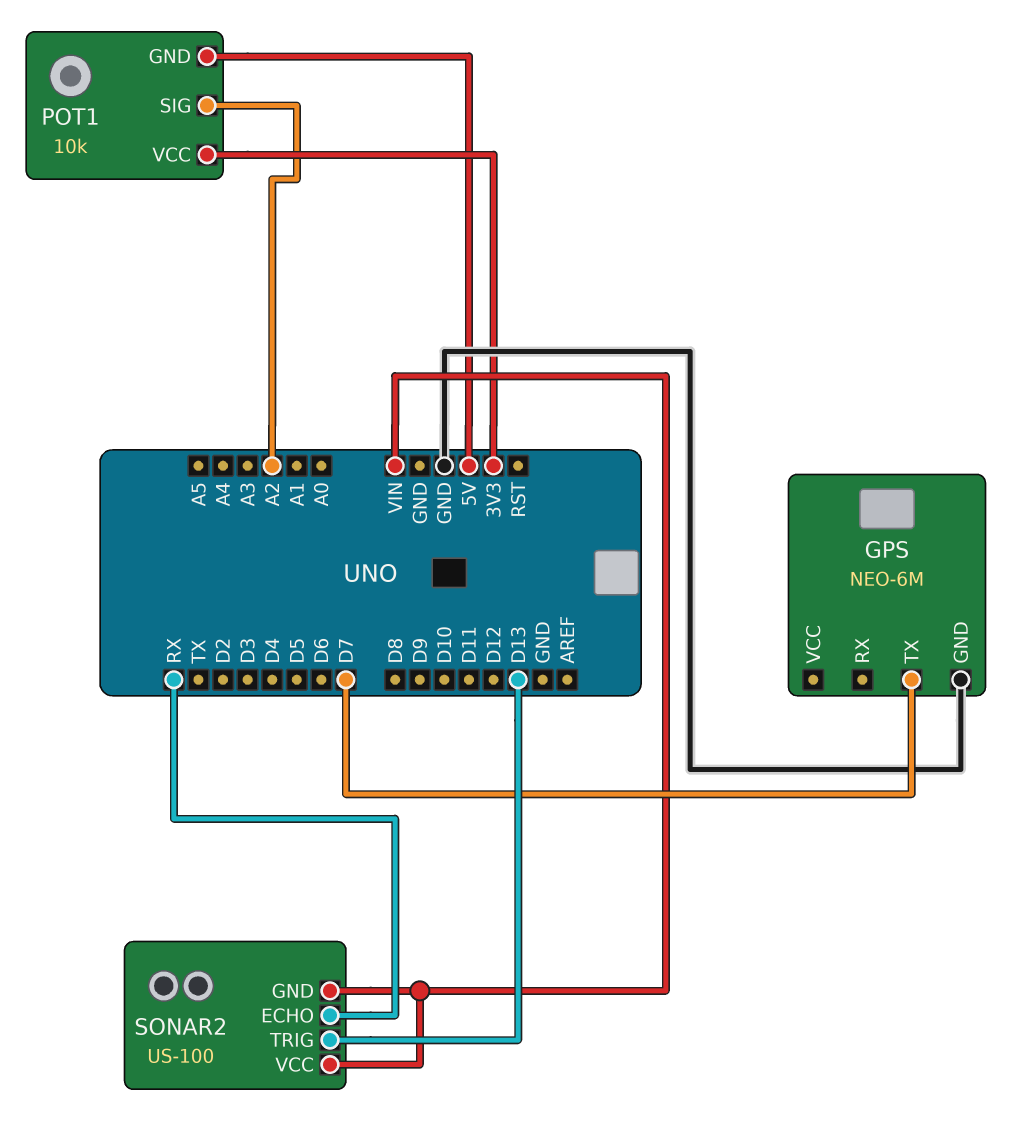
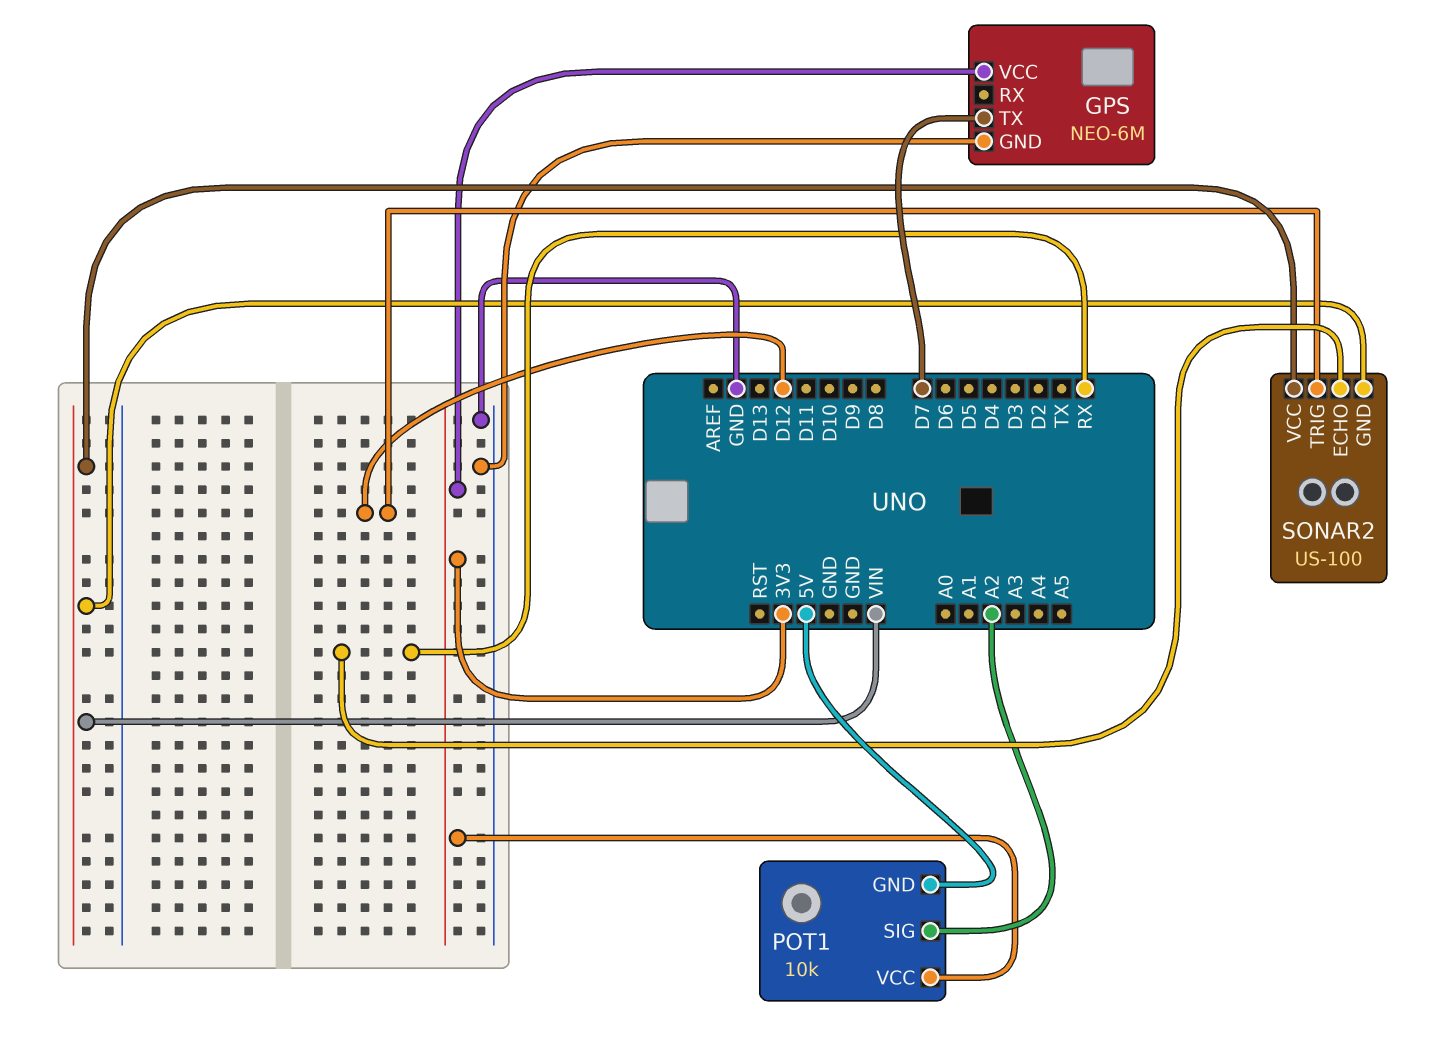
GPS pin VCC: none -> 3V3
SONAR2 pin TRIG: D13 -> D12

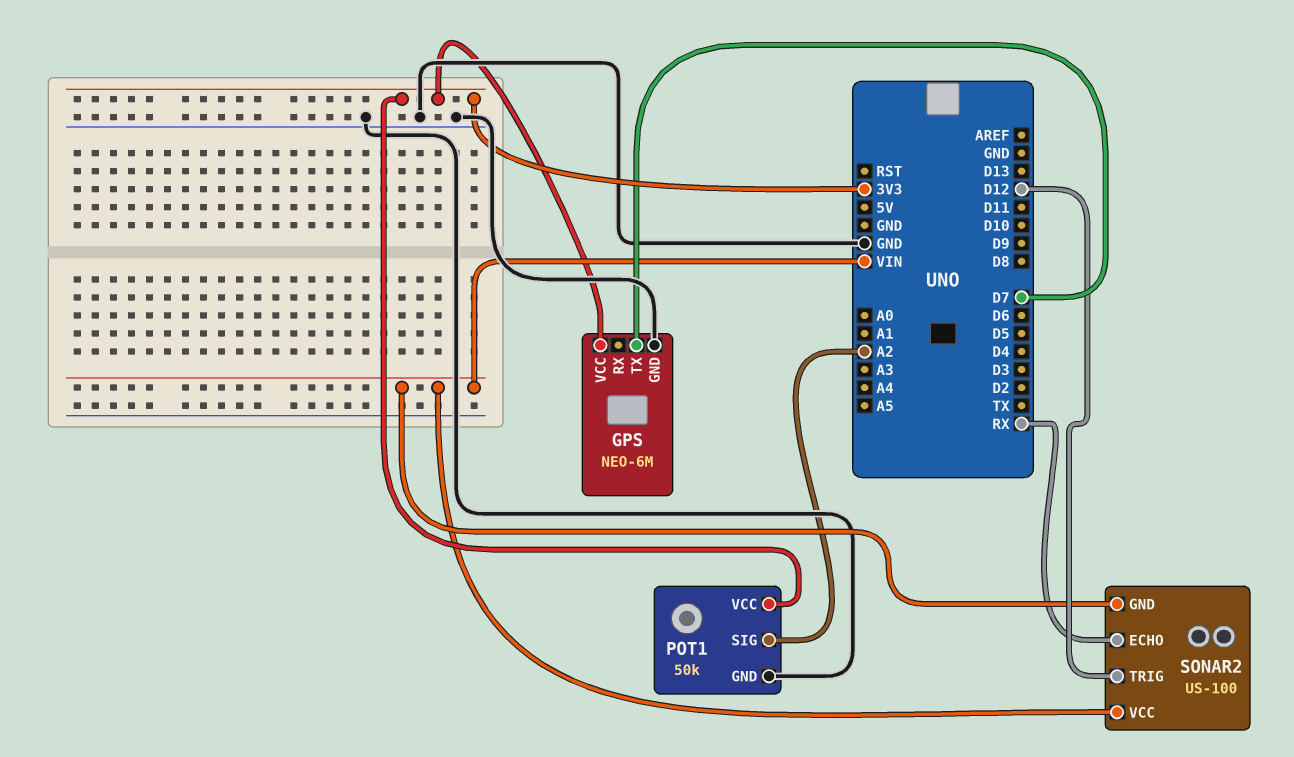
POT1: 10k -> 50k
POT1 pin GND: 5V -> GND

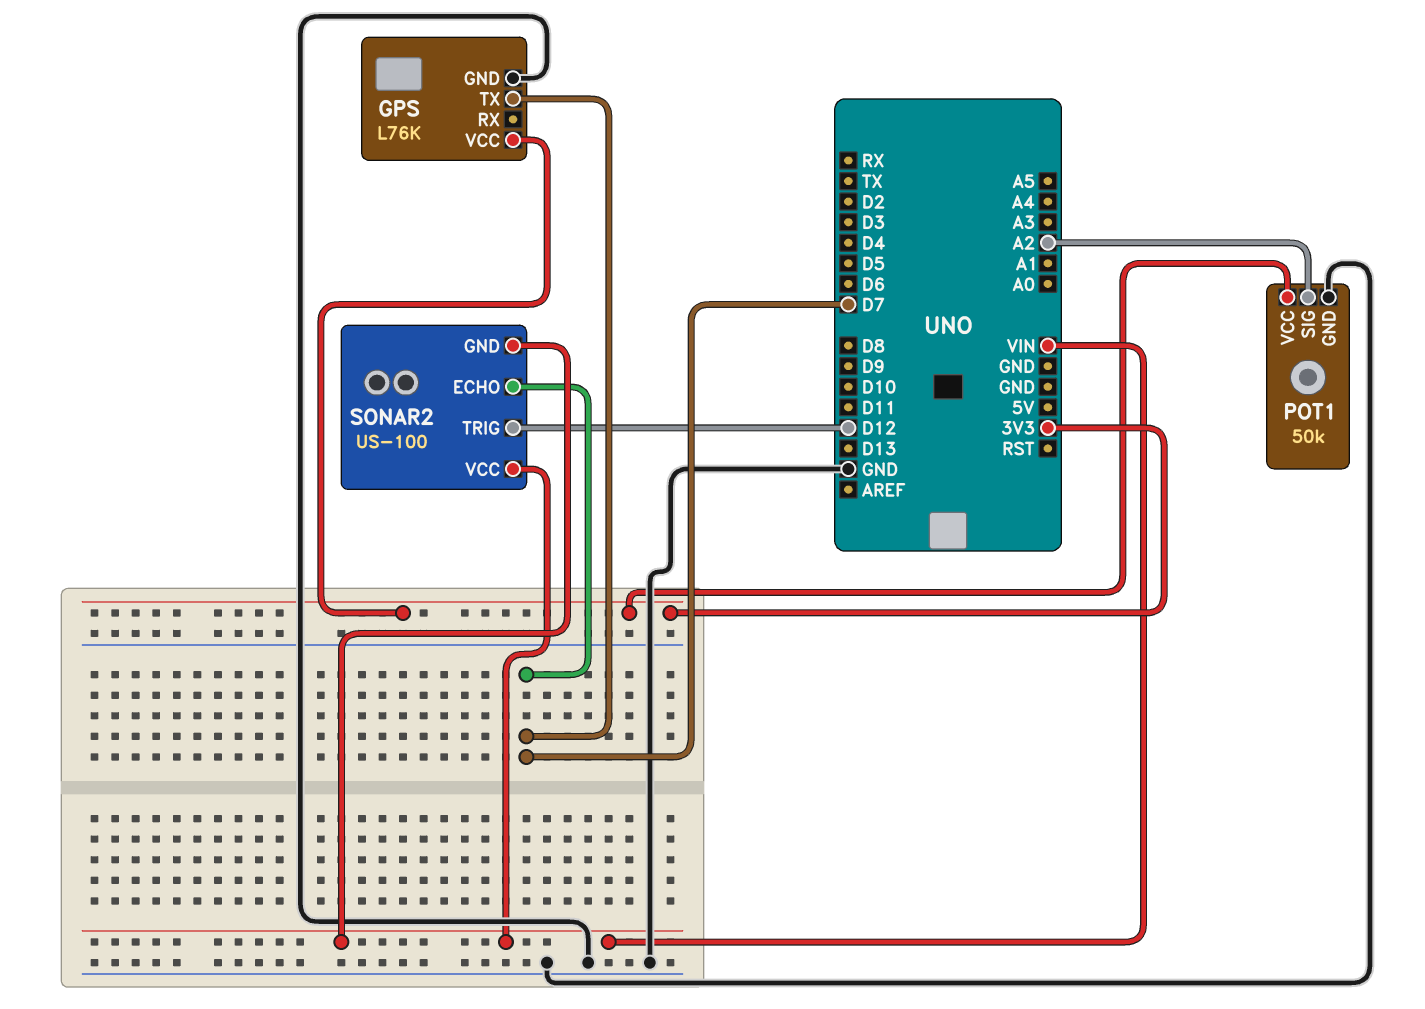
GPS: NEO-6M -> L76K
SONAR2 pin ECHO: RX -> D7

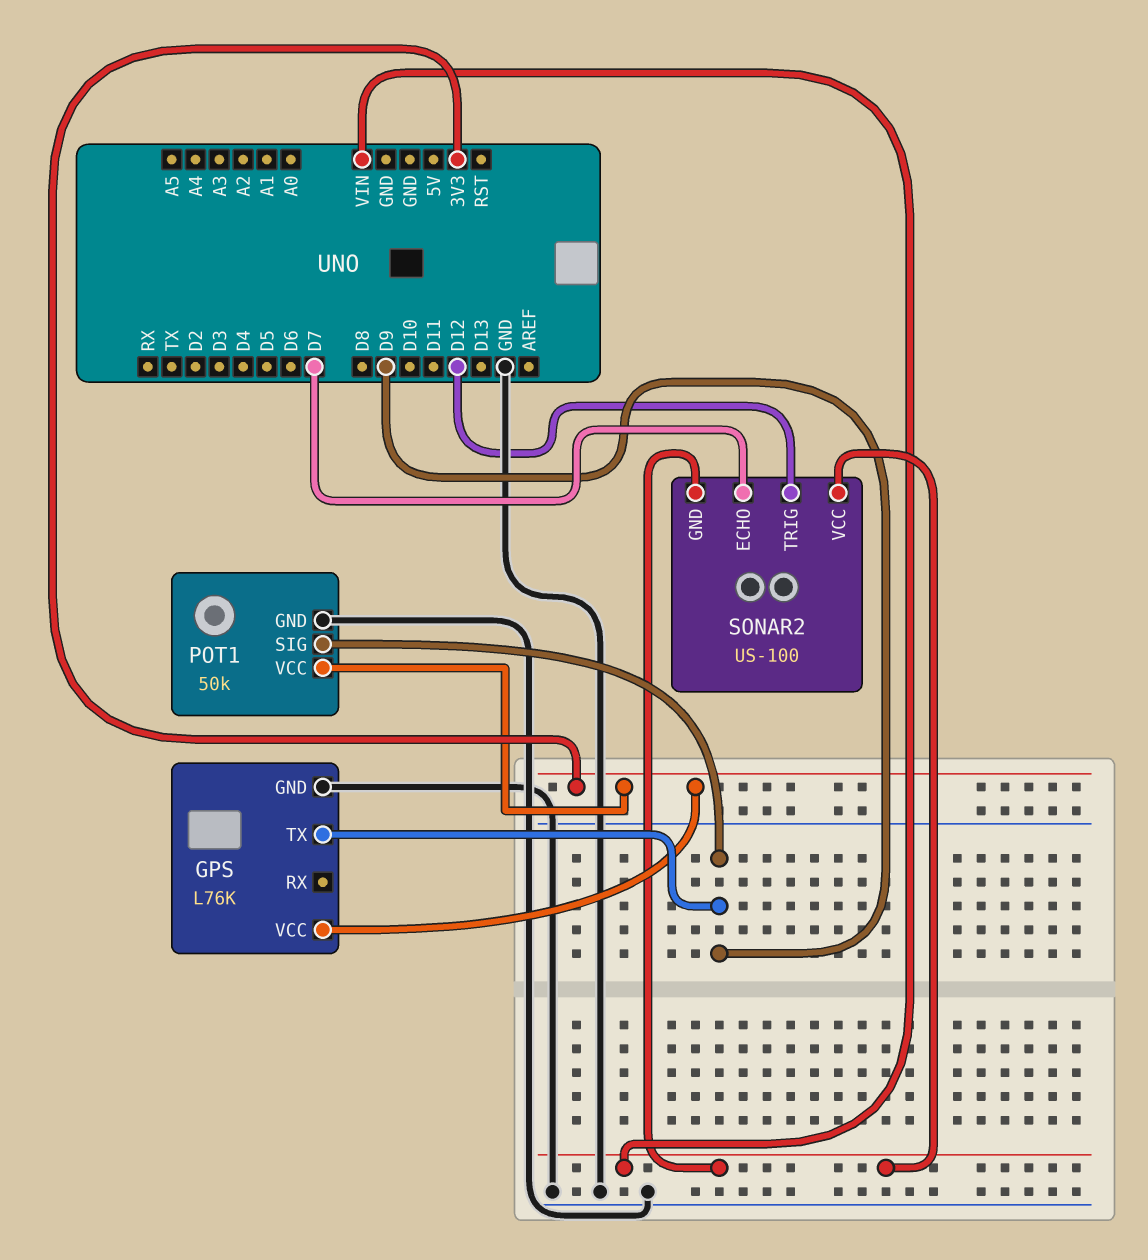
GPS pin TX: D7 -> D9
POT1 pin SIG: A2 -> D9

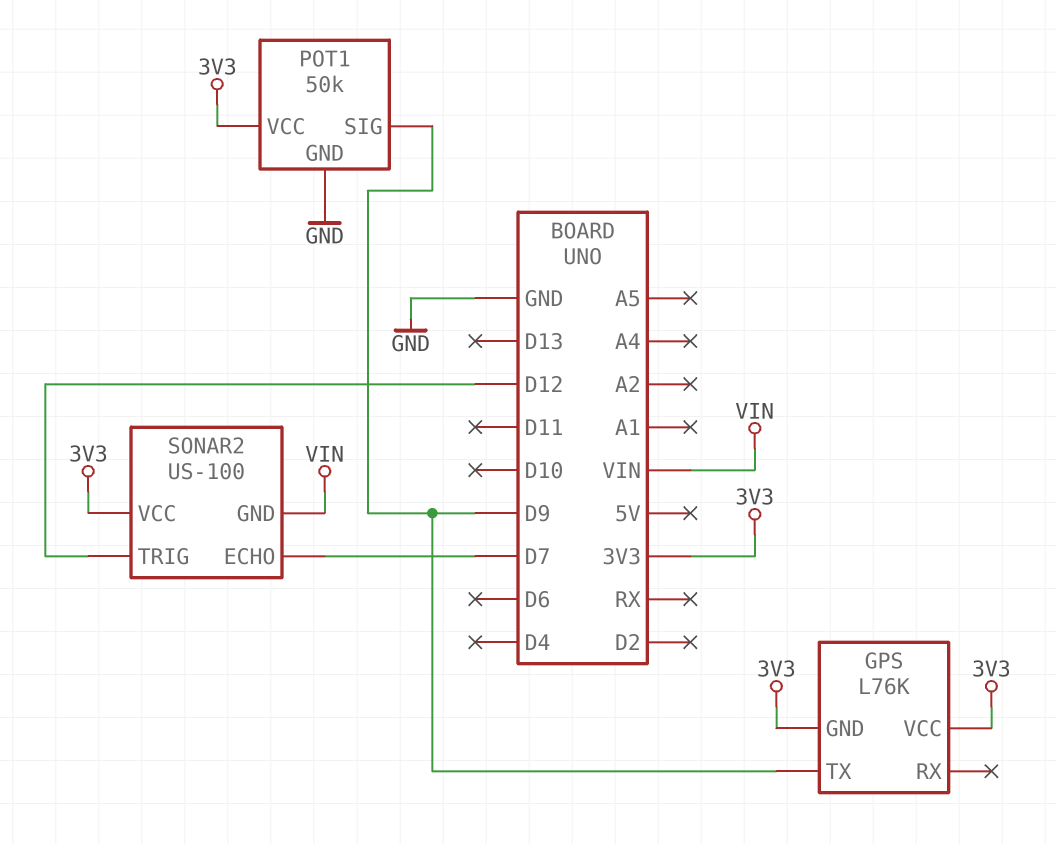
GPS pin GND: GND -> 3V3
SONAR2 pin VCC: VIN -> 3V3

